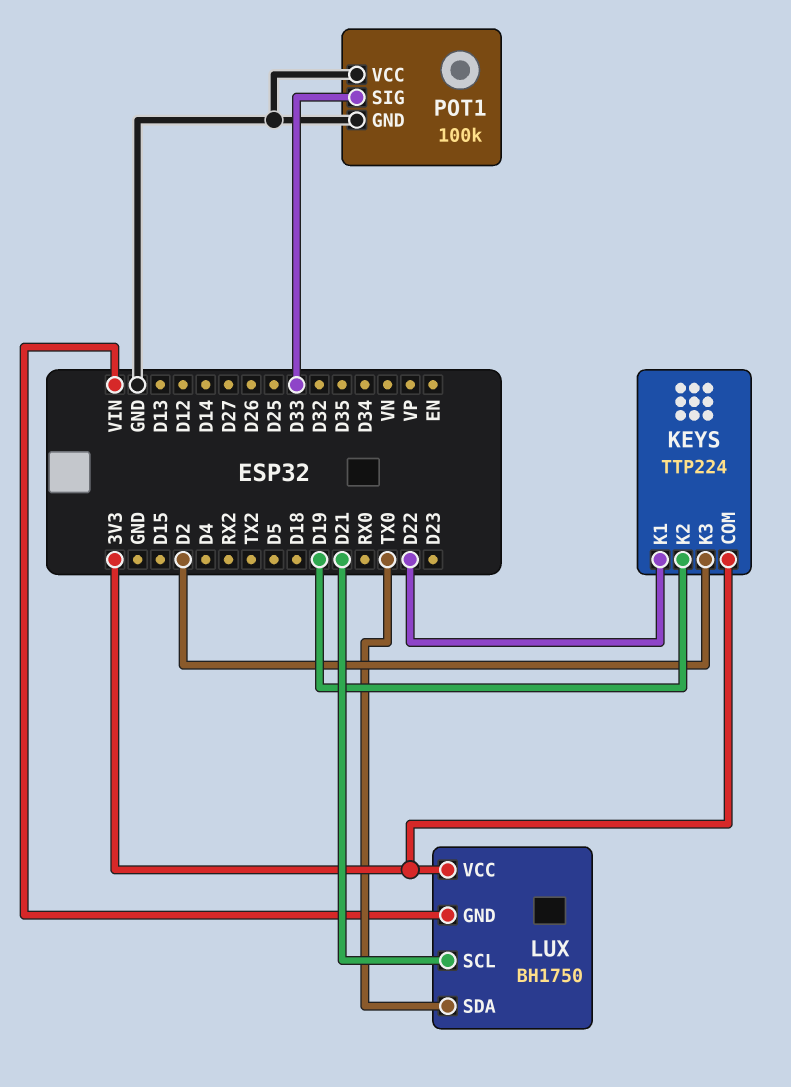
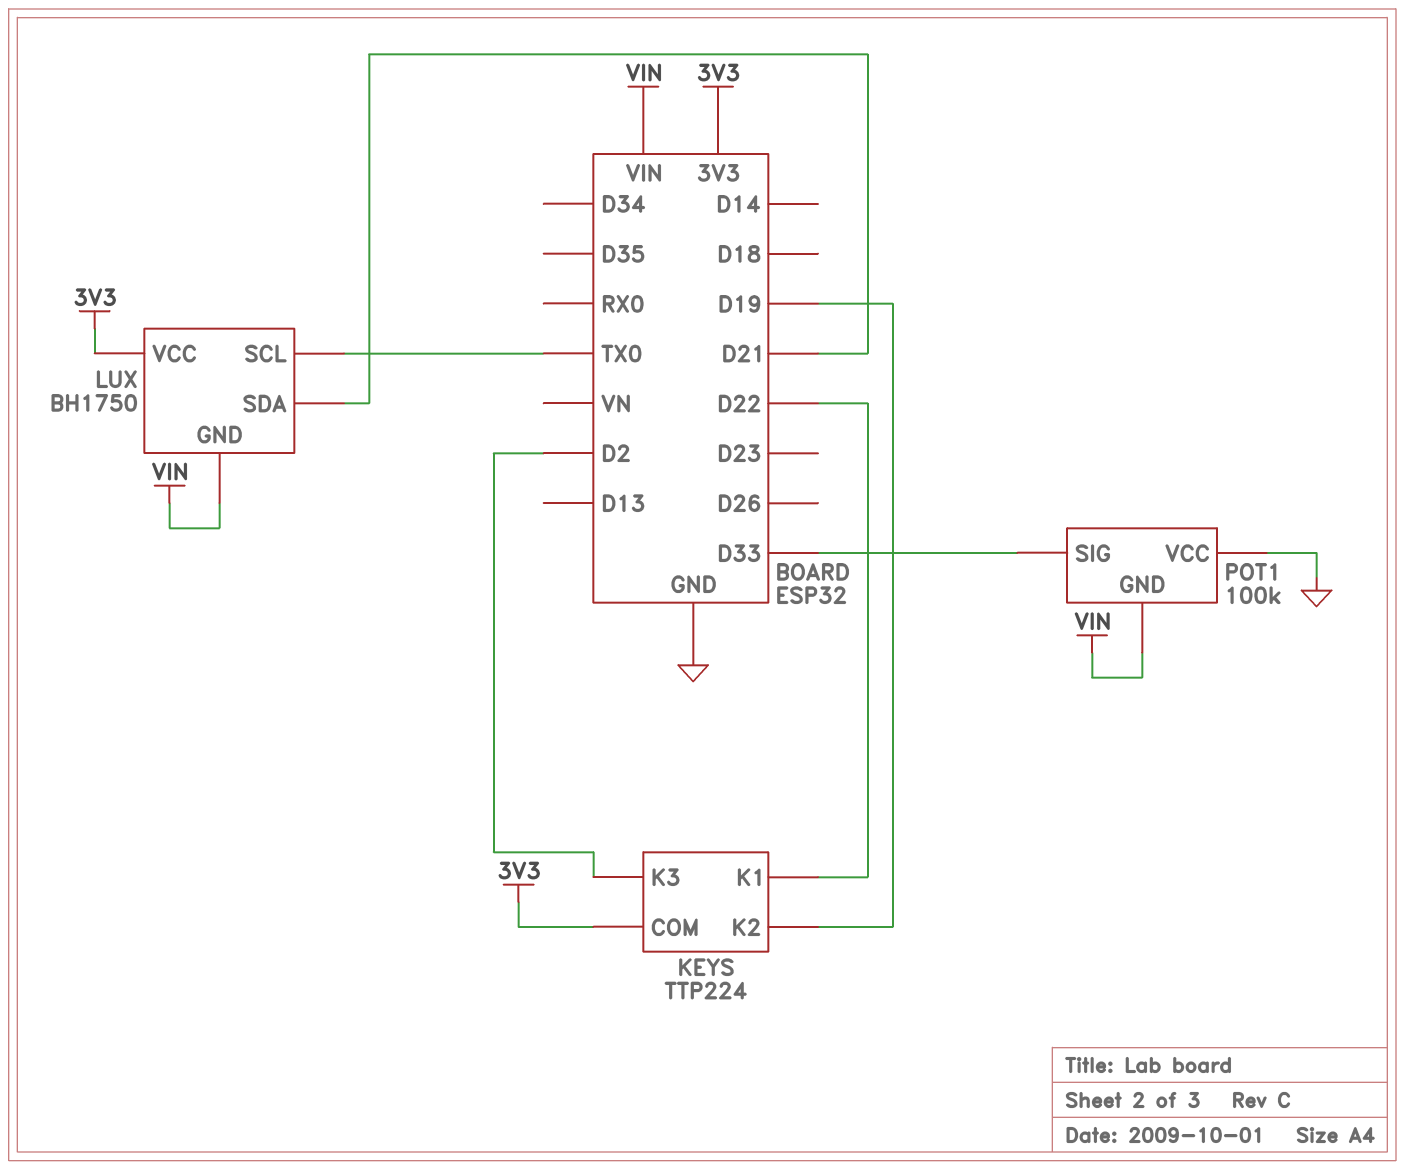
LUX pin SCL: D21 -> TX0
LUX pin SDA: TX0 -> D21
POT1 pin GND: GND -> VIN

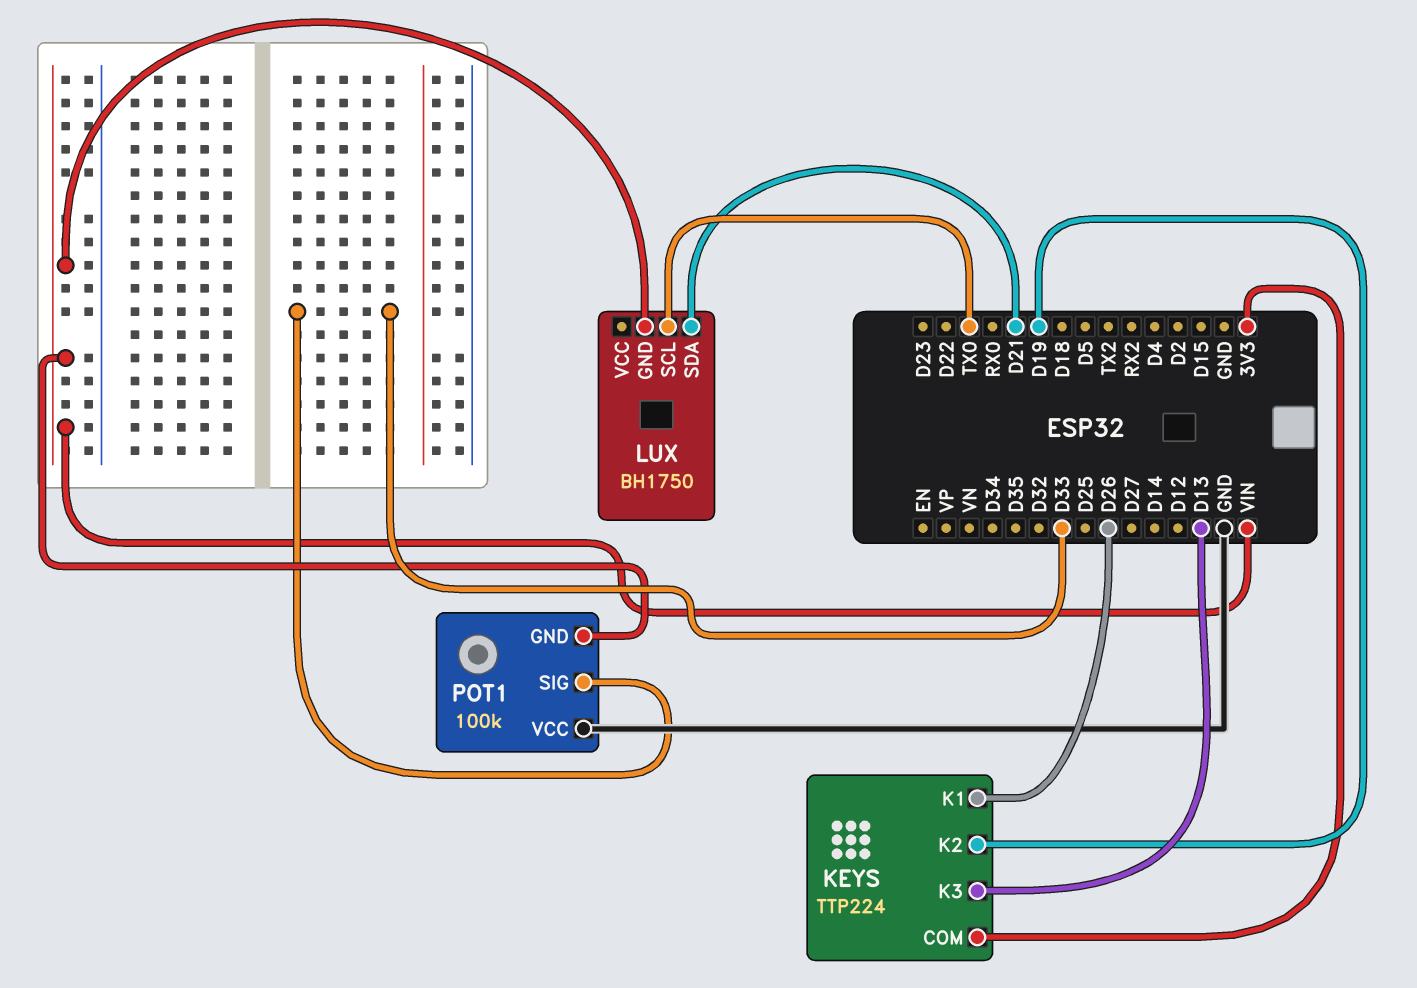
KEYS pin K1: D22 -> D26
KEYS pin K3: D2 -> D13
LUX pin VCC: 3V3 -> none

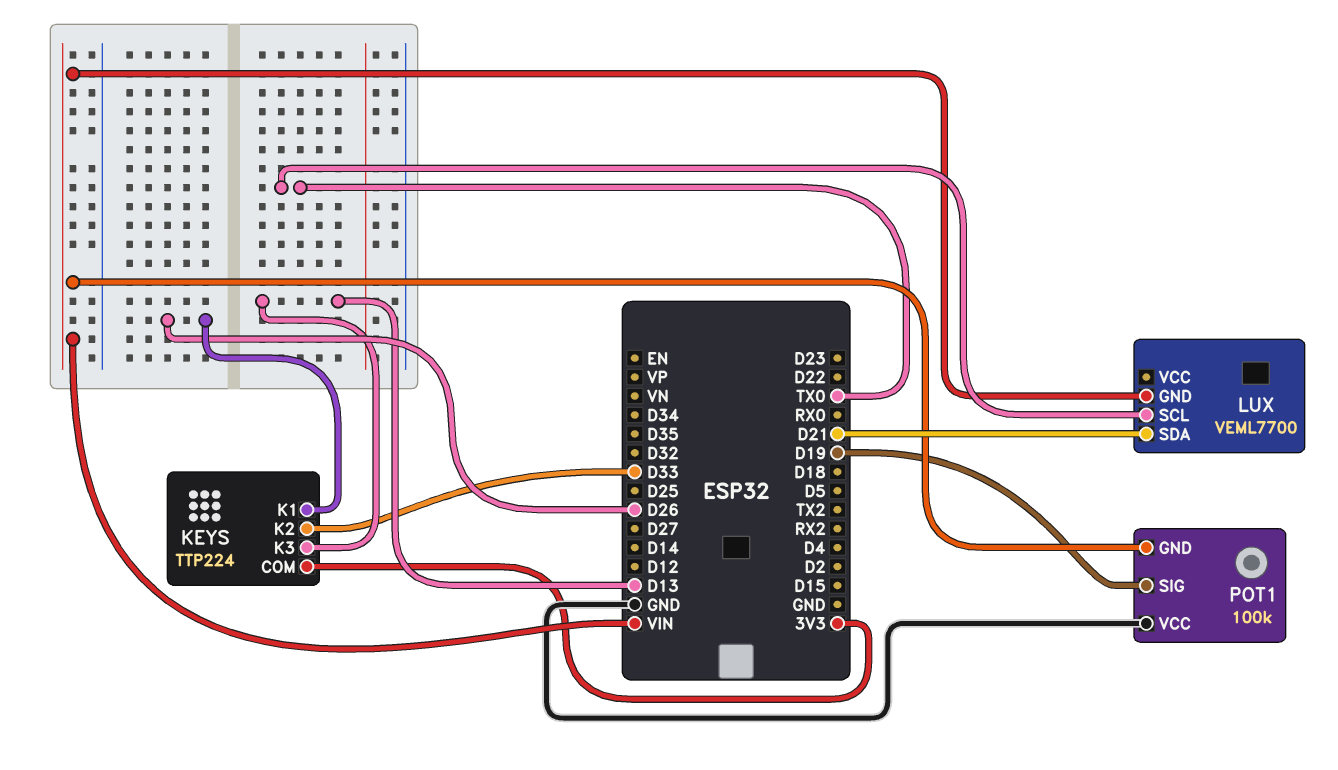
KEYS pin K2: D19 -> D33
LUX: BH1750 -> VEML7700
POT1 pin SIG: D33 -> D19

